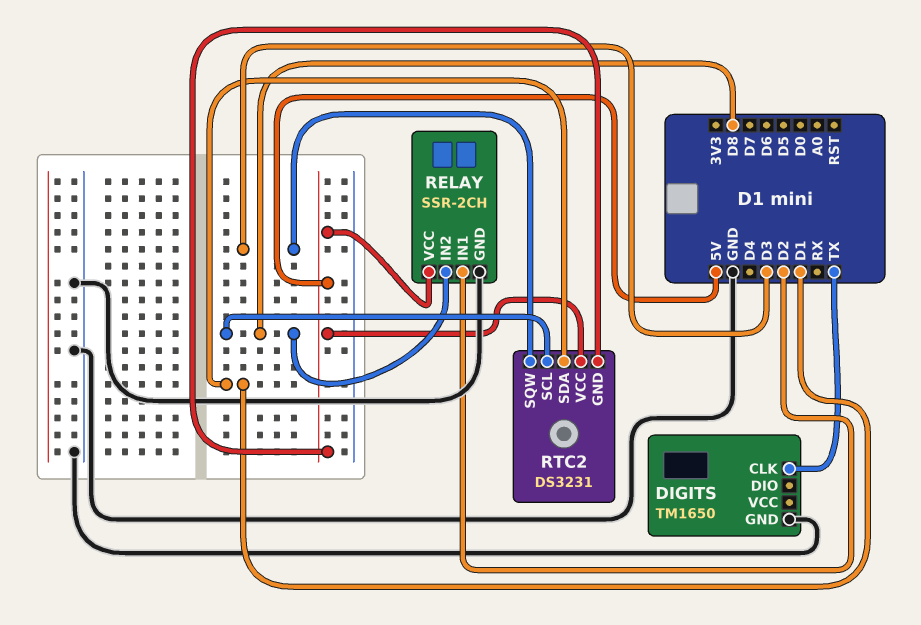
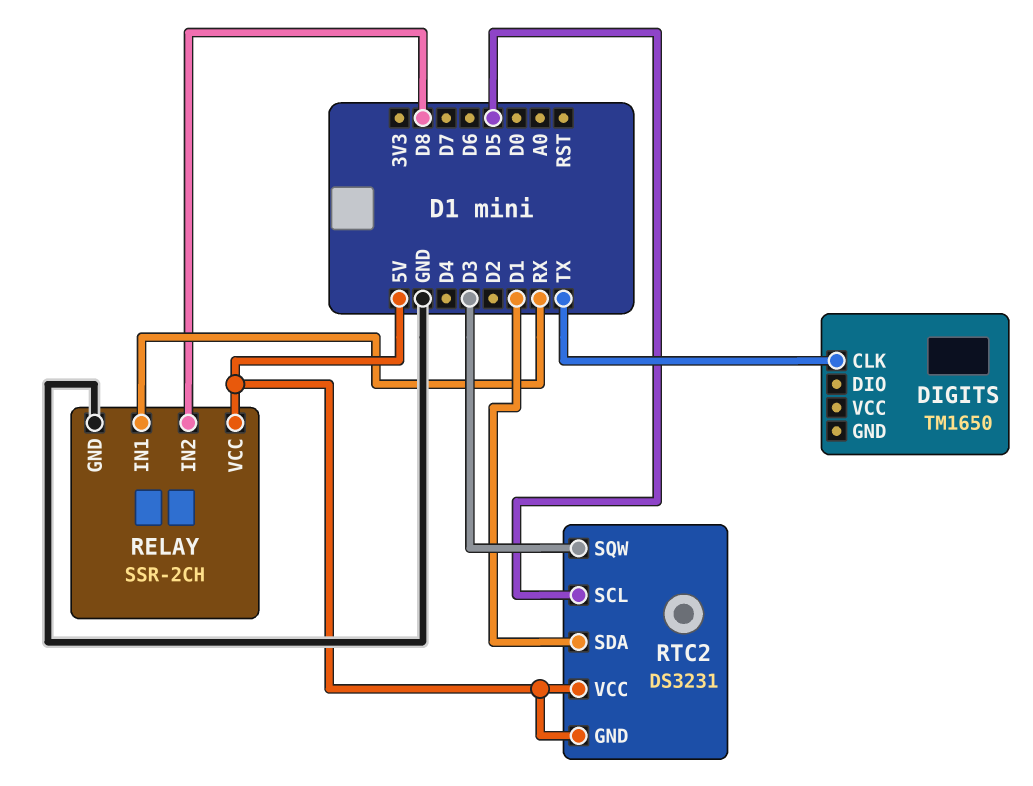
DIGITS pin GND: GND -> none
RELAY pin IN1: D2 -> RX
RTC2 pin SCL: D8 -> D5

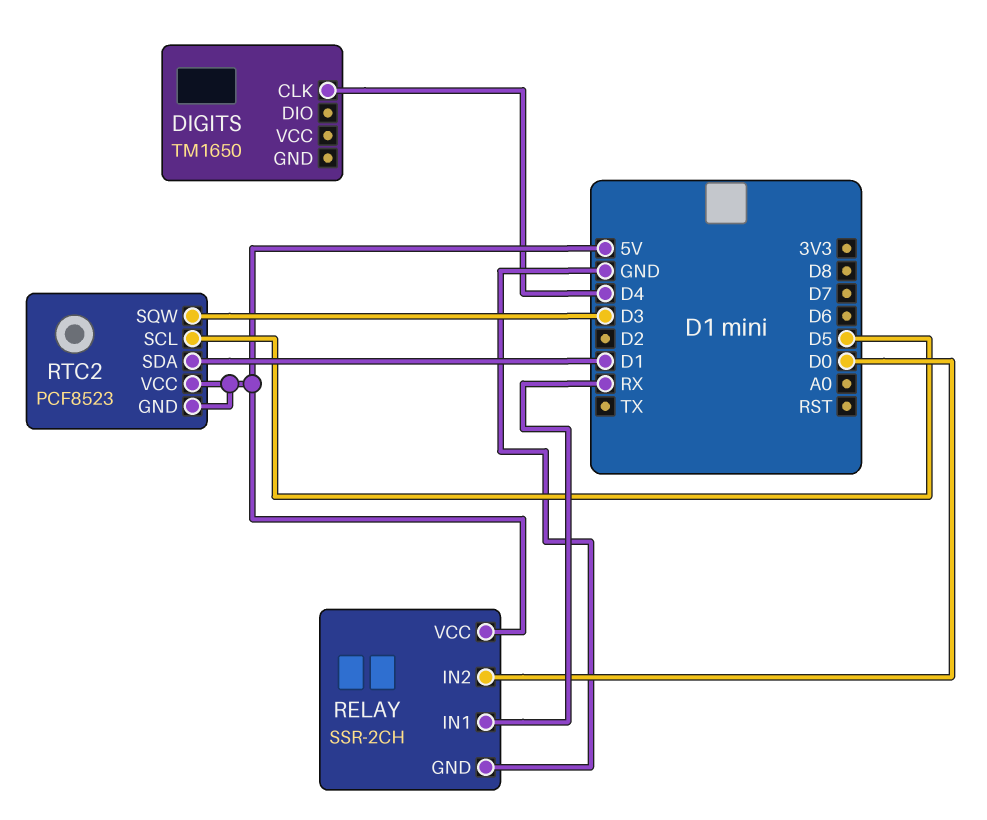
DIGITS pin CLK: TX -> D4
RELAY pin IN2: D8 -> D0
RTC2: DS3231 -> PCF8523

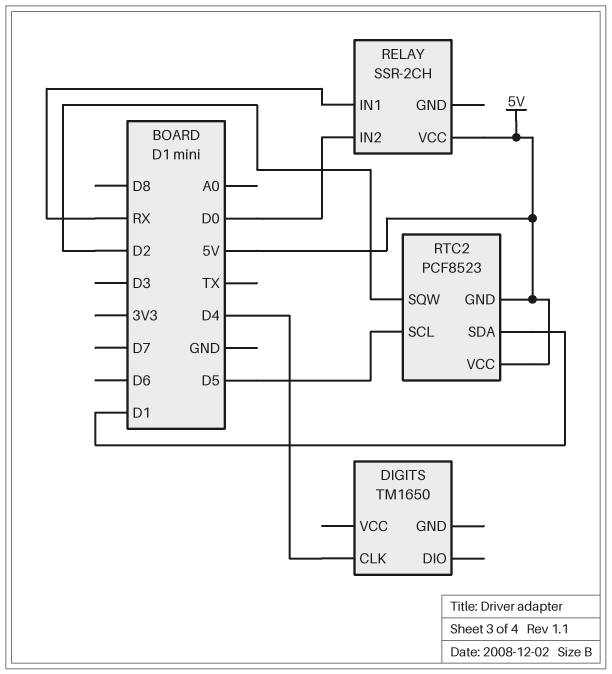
RELAY pin GND: GND -> none
RTC2 pin SQW: D3 -> D2

